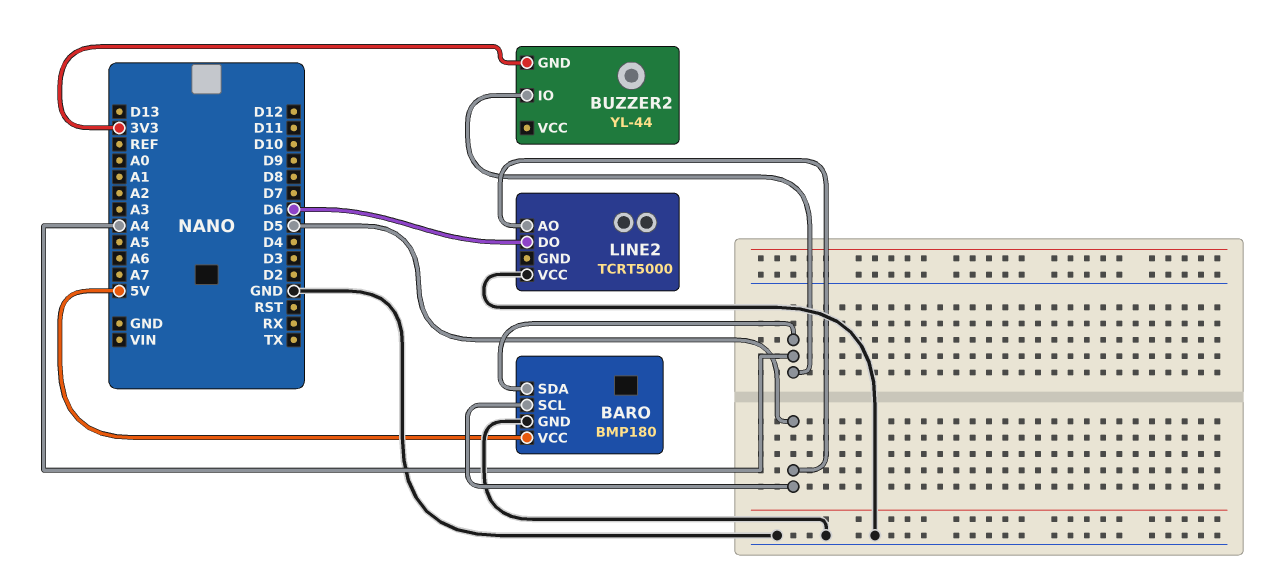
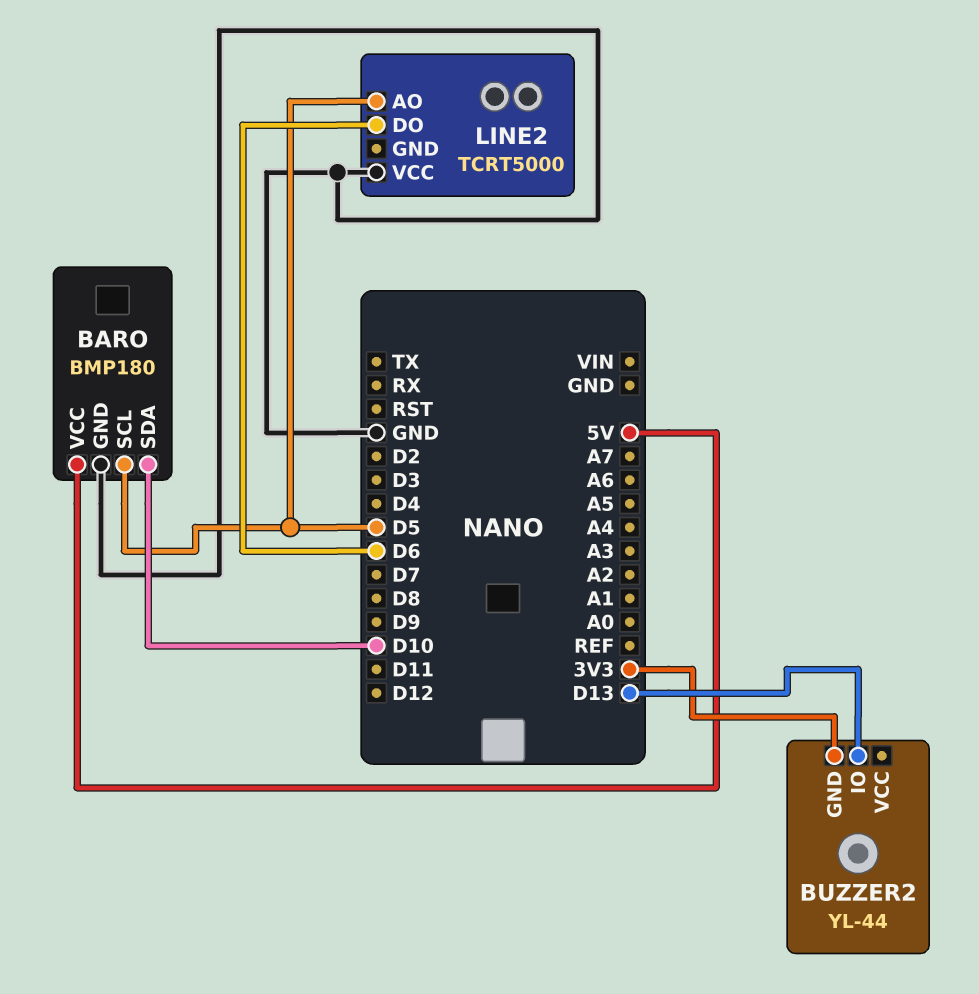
BARO pin SDA: A4 -> D10
BUZZER2 pin IO: A4 -> D13

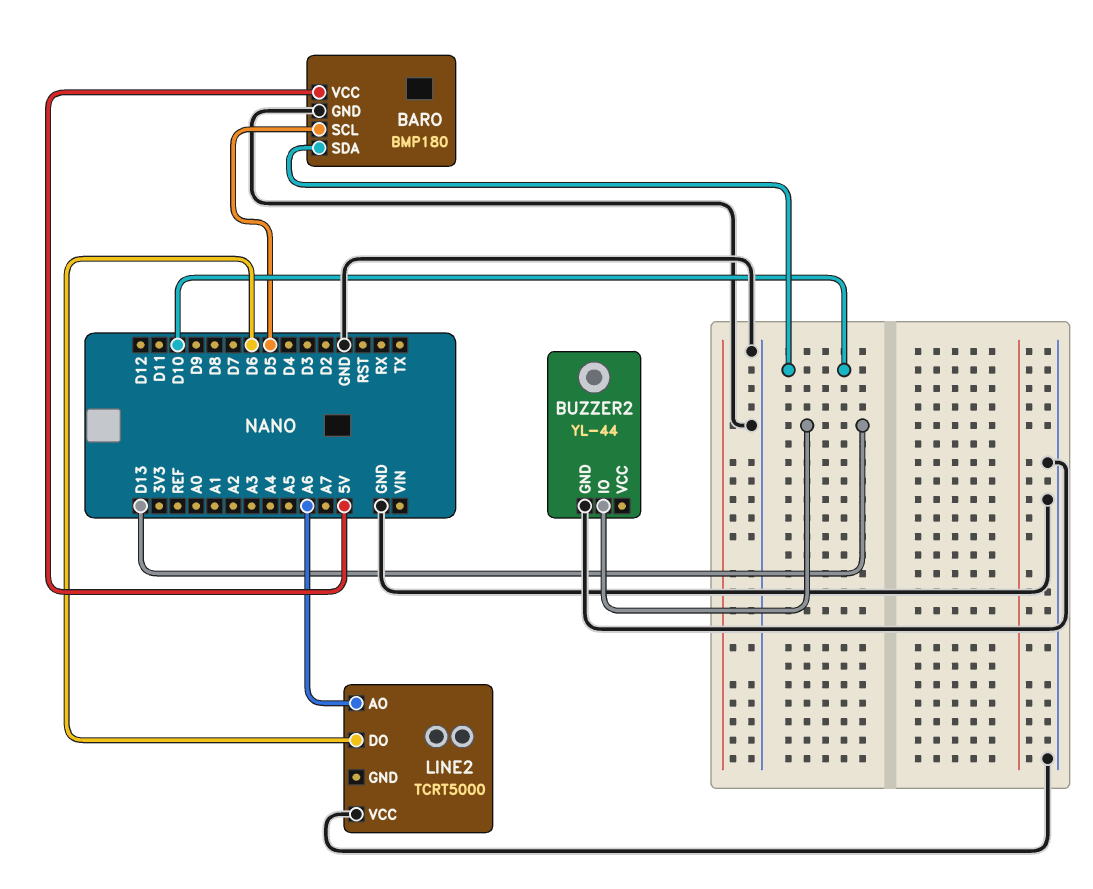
BUZZER2 pin GND: 3V3 -> GND
LINE2 pin AO: D5 -> A6

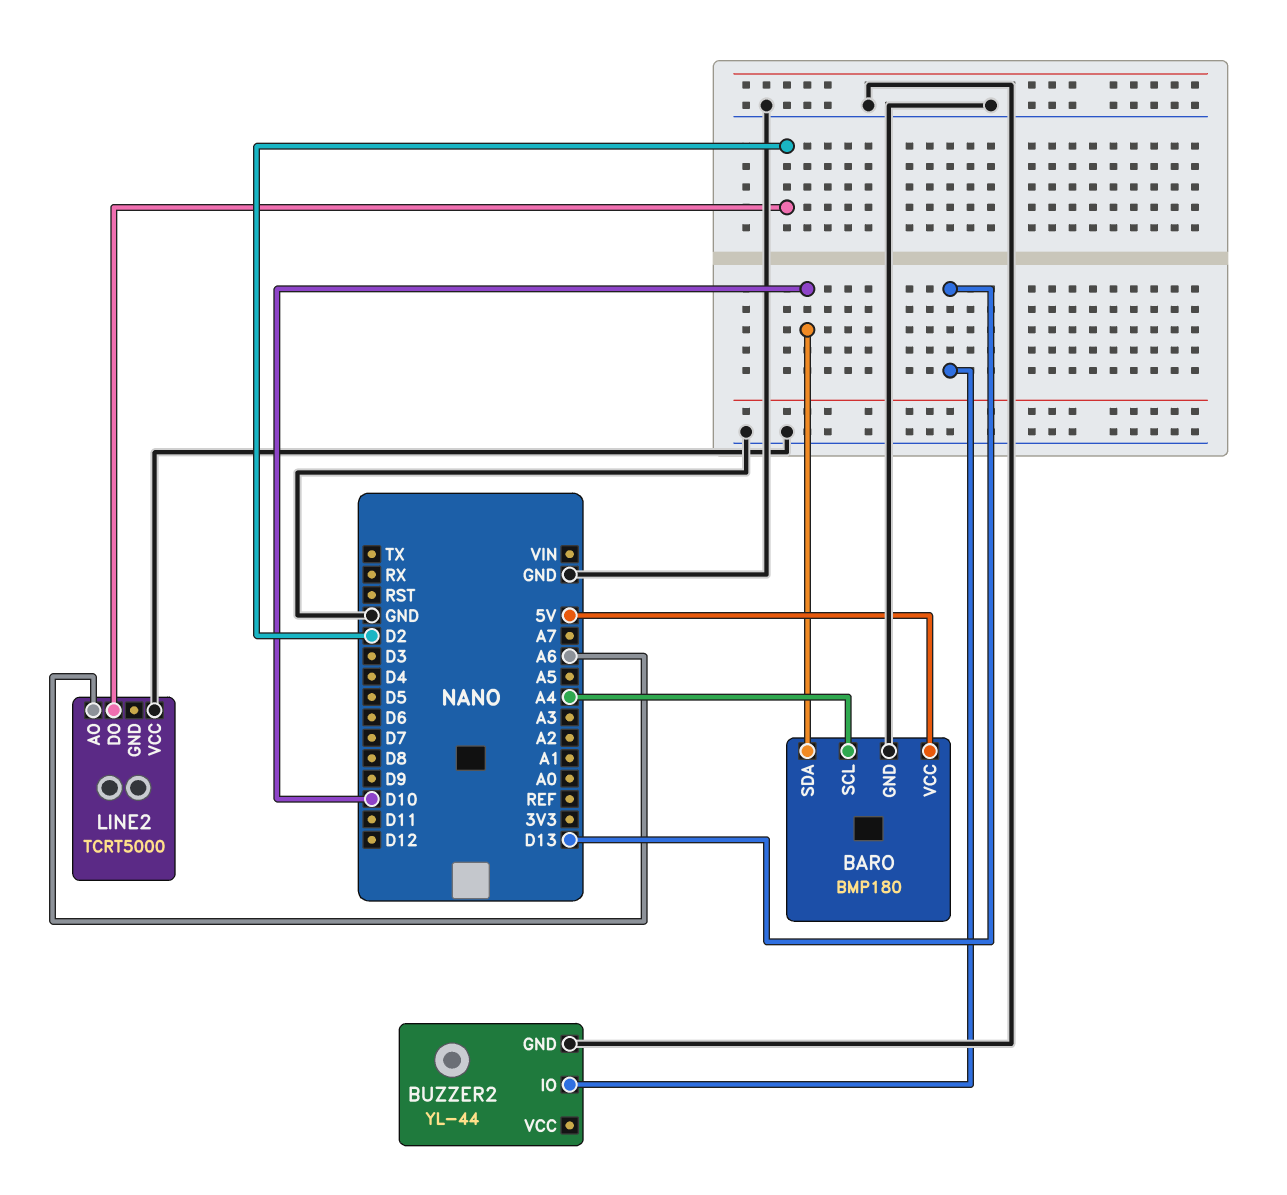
BARO pin SCL: D5 -> A4
LINE2 pin DO: D6 -> D2

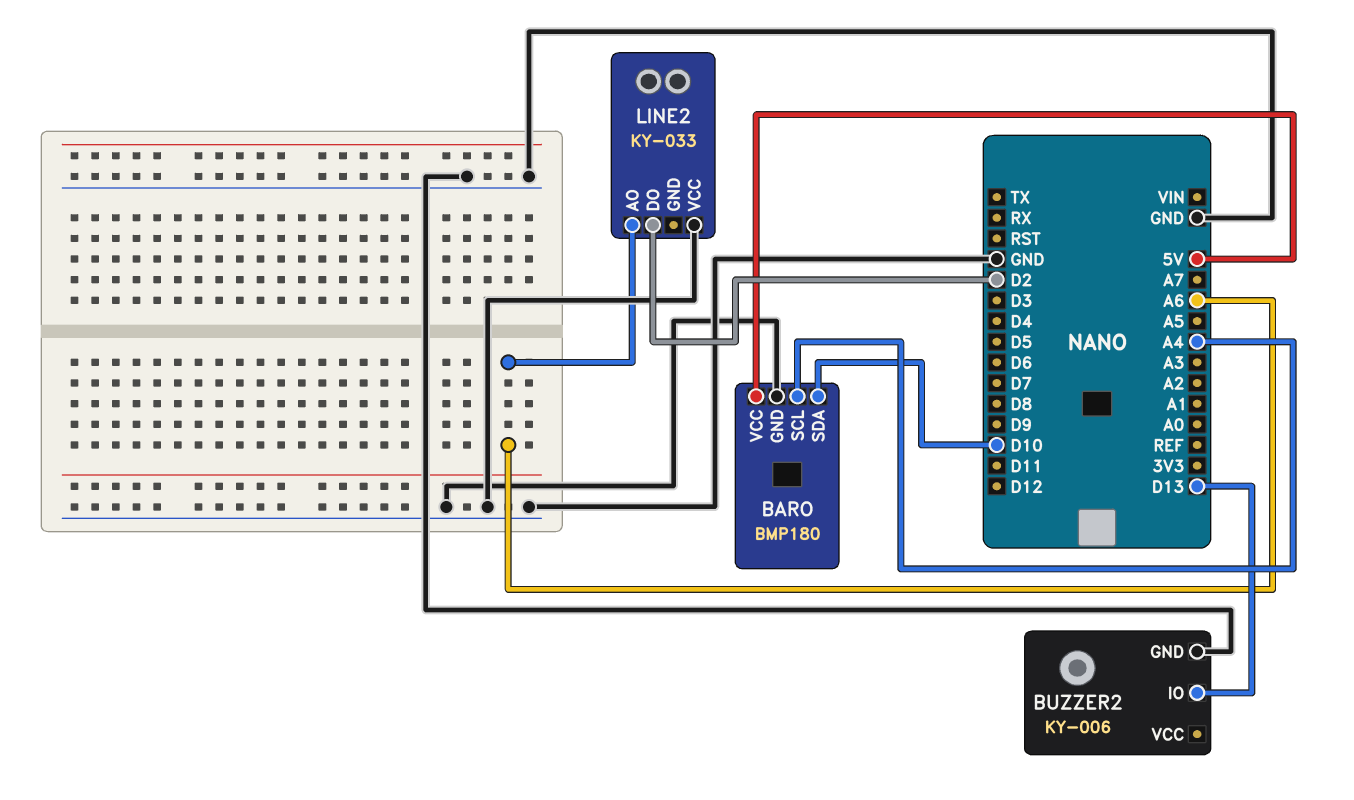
BUZZER2: YL-44 -> KY-006
LINE2: TCRT5000 -> KY-033

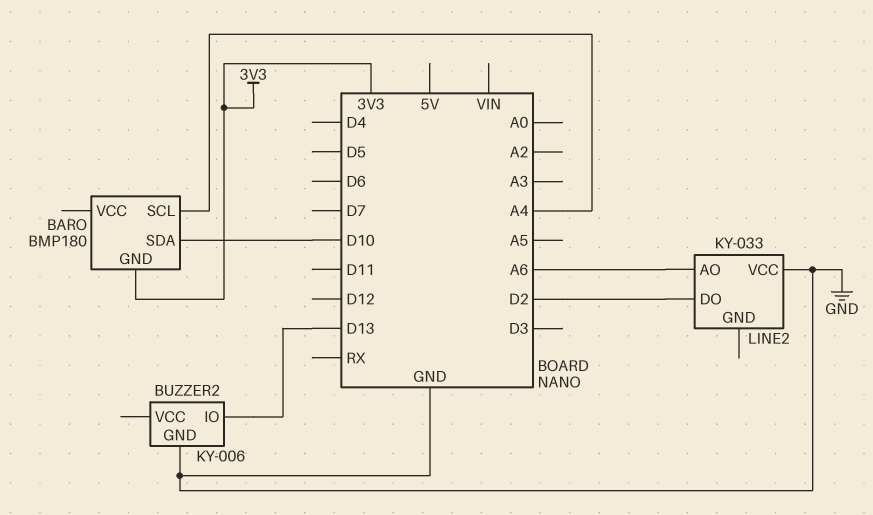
BARO pin GND: GND -> 3V3
BARO pin VCC: 5V -> none

